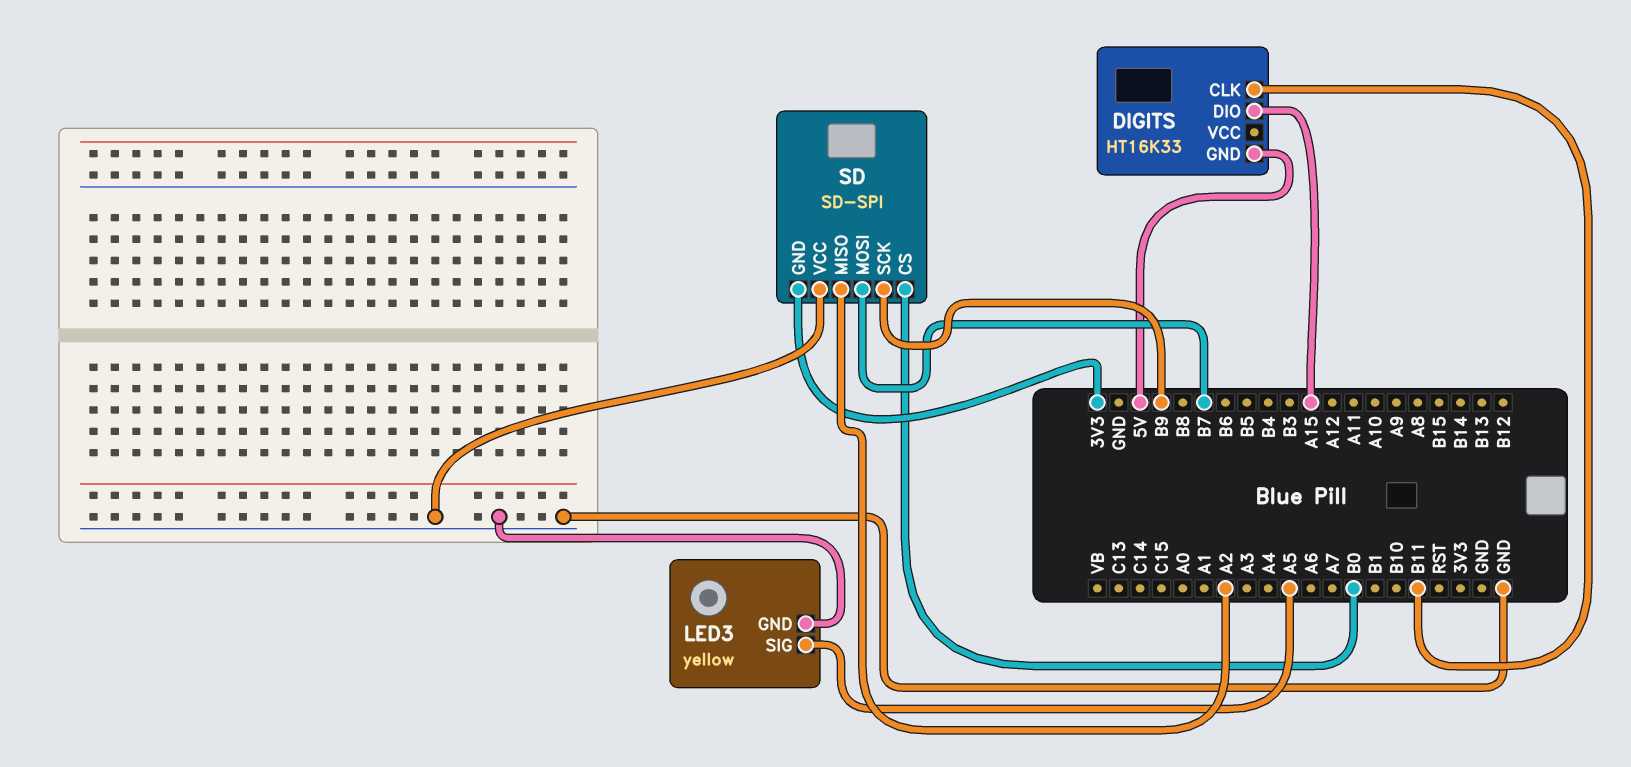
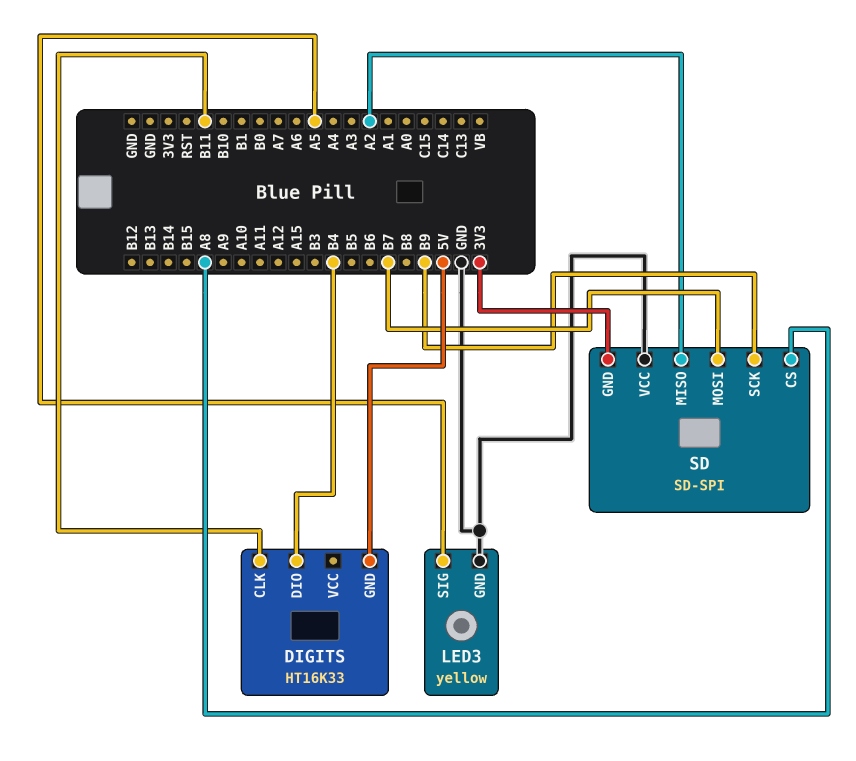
DIGITS pin DIO: A15 -> B4
SD pin CS: B0 -> A8

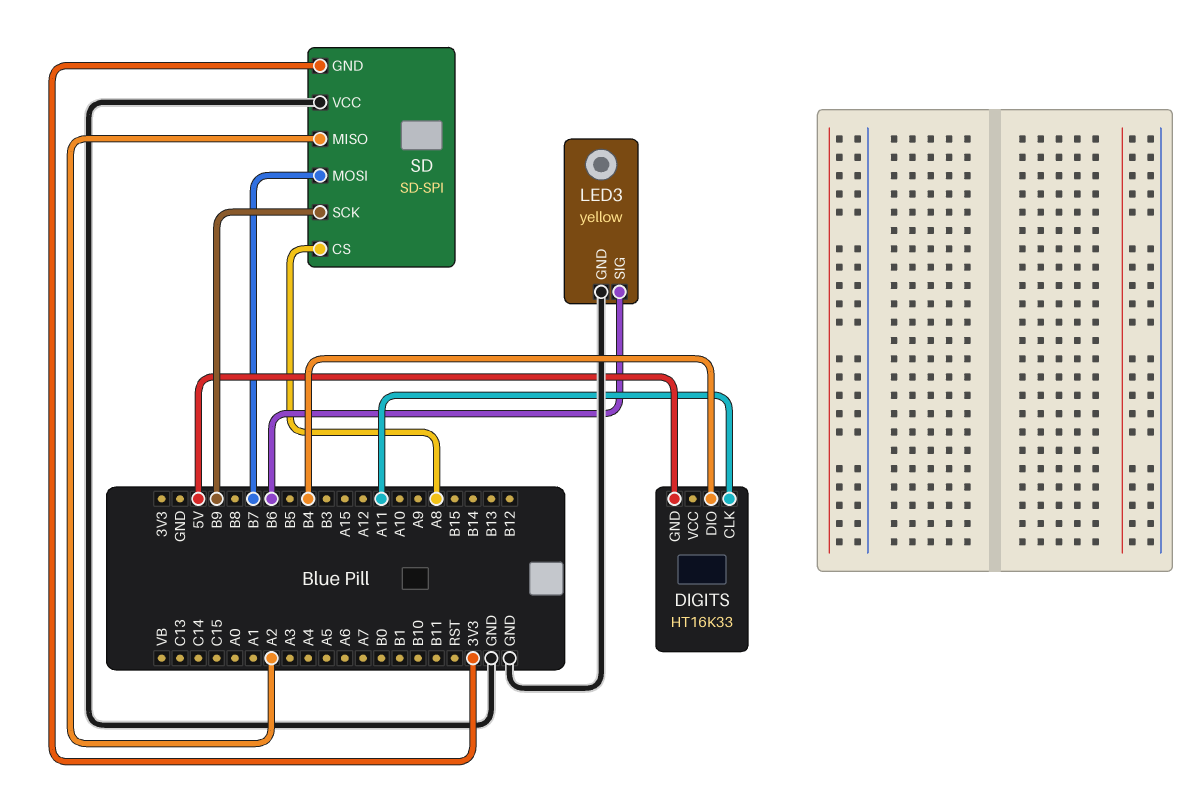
DIGITS pin CLK: B11 -> A11
LED3 pin SIG: A5 -> B6

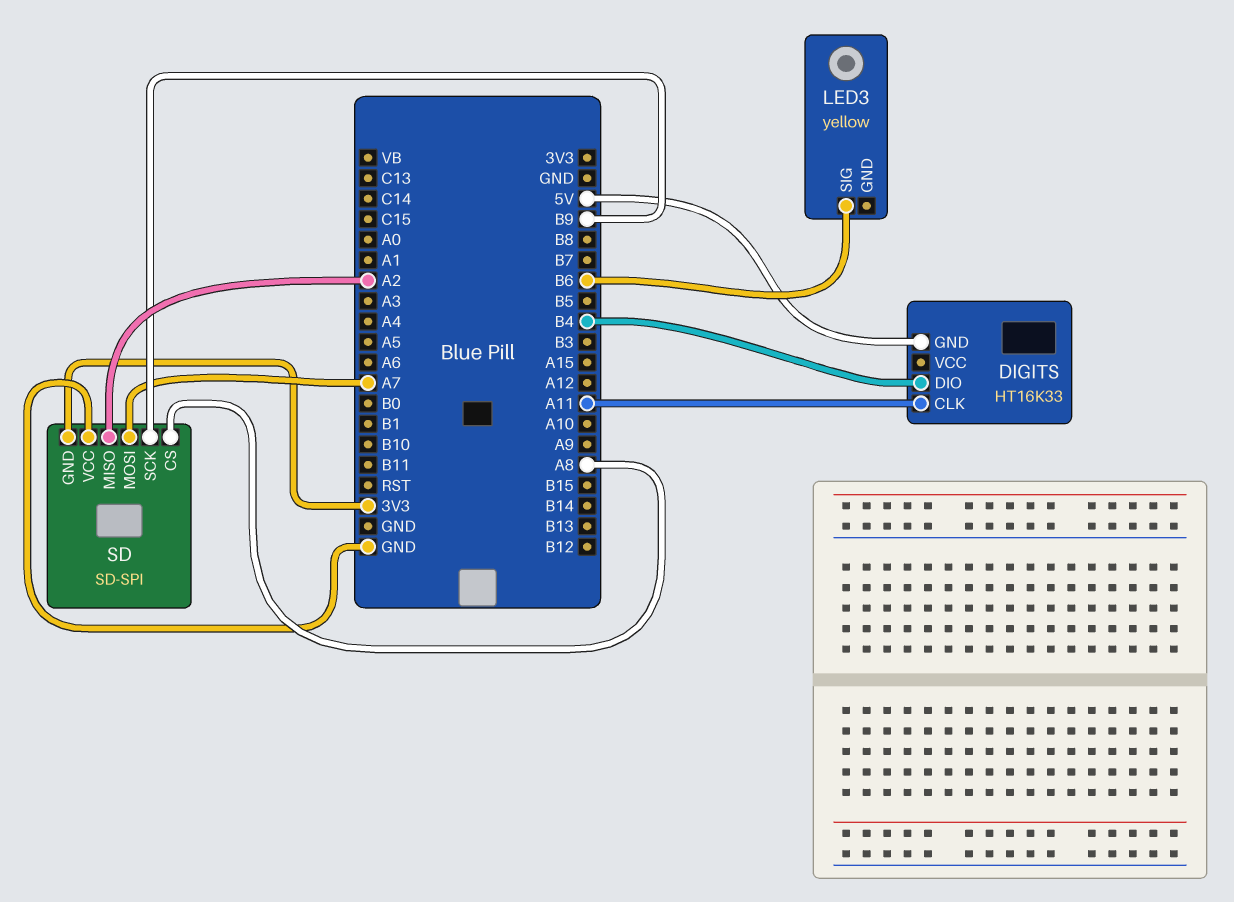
LED3 pin GND: GND -> none
SD pin MOSI: B7 -> A7

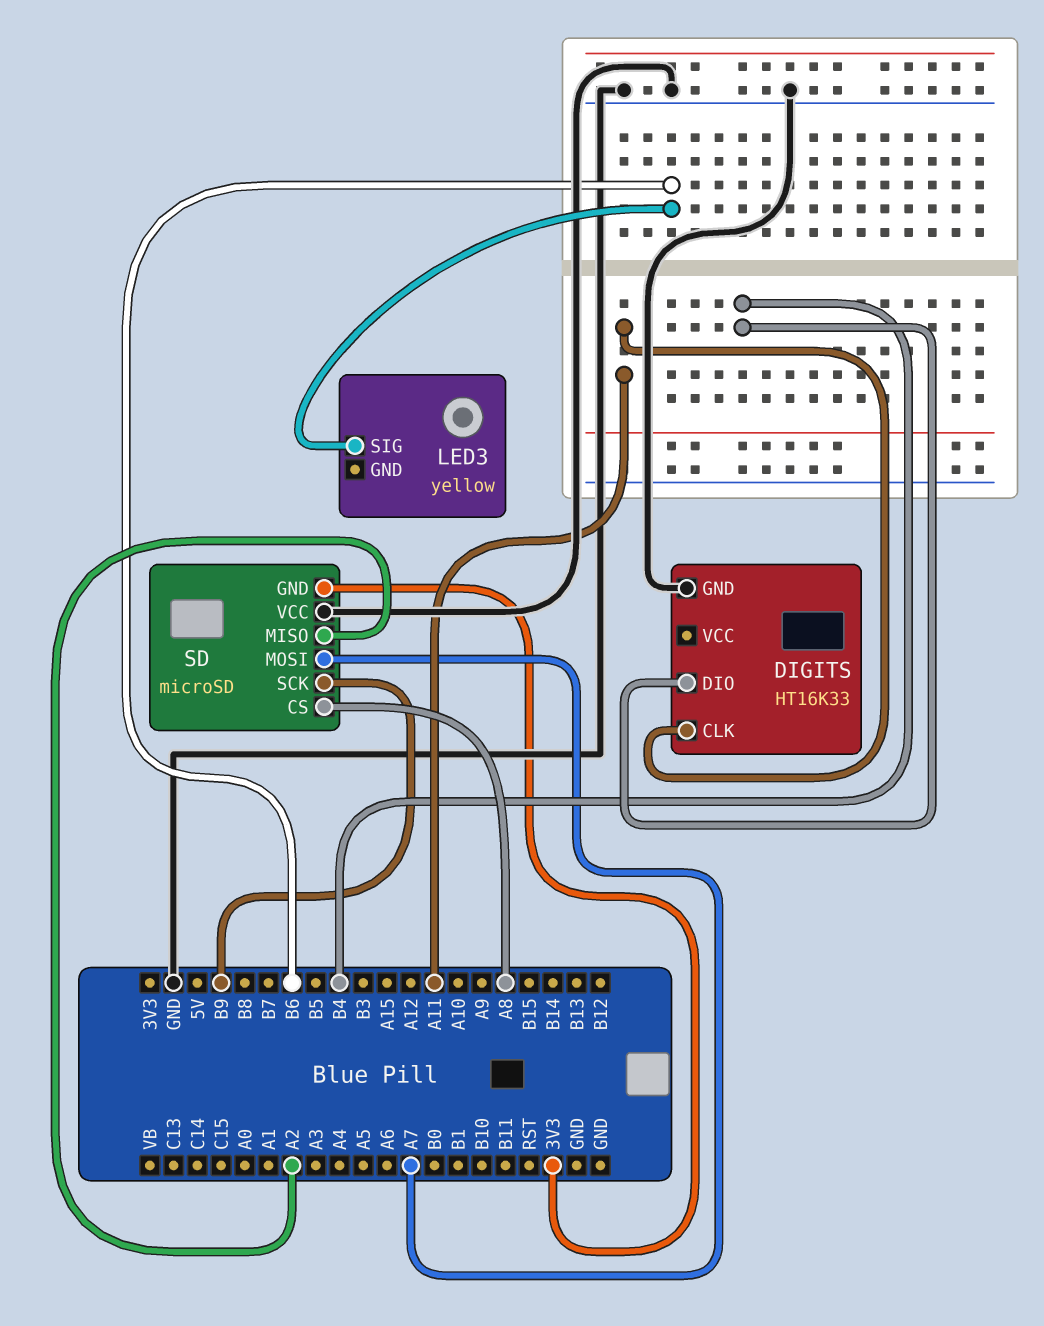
DIGITS pin GND: 5V -> GND
SD: SD-SPI -> microSD

